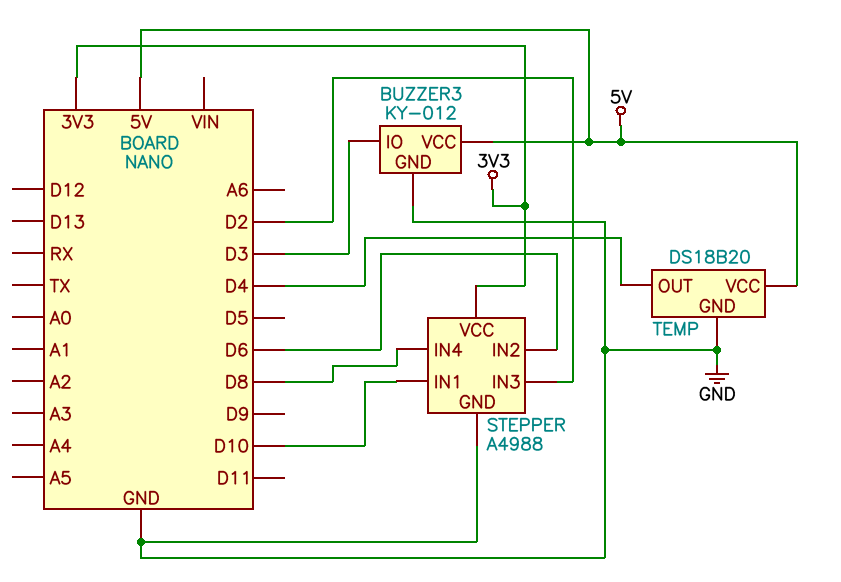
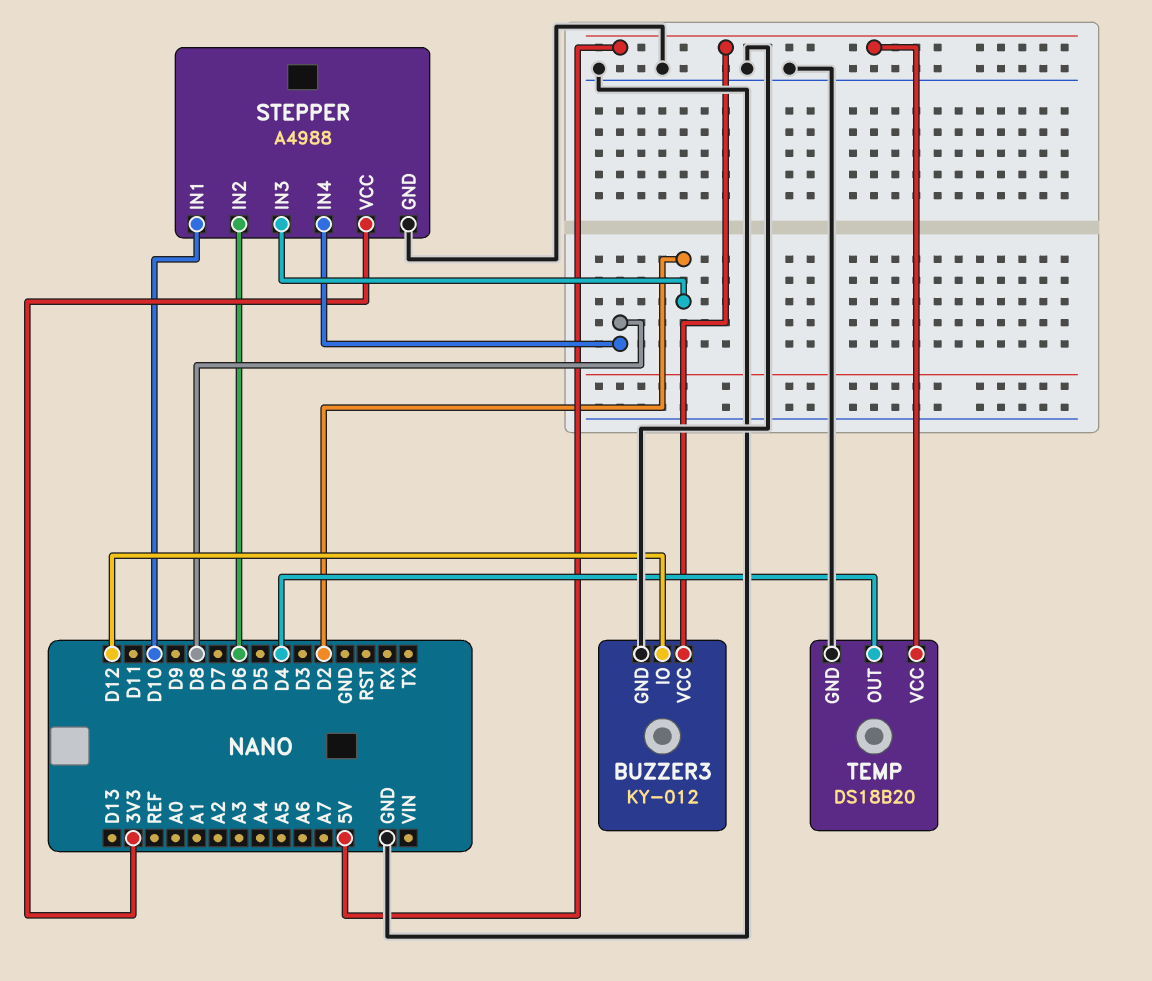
BUZZER3 pin IO: D3 -> D12

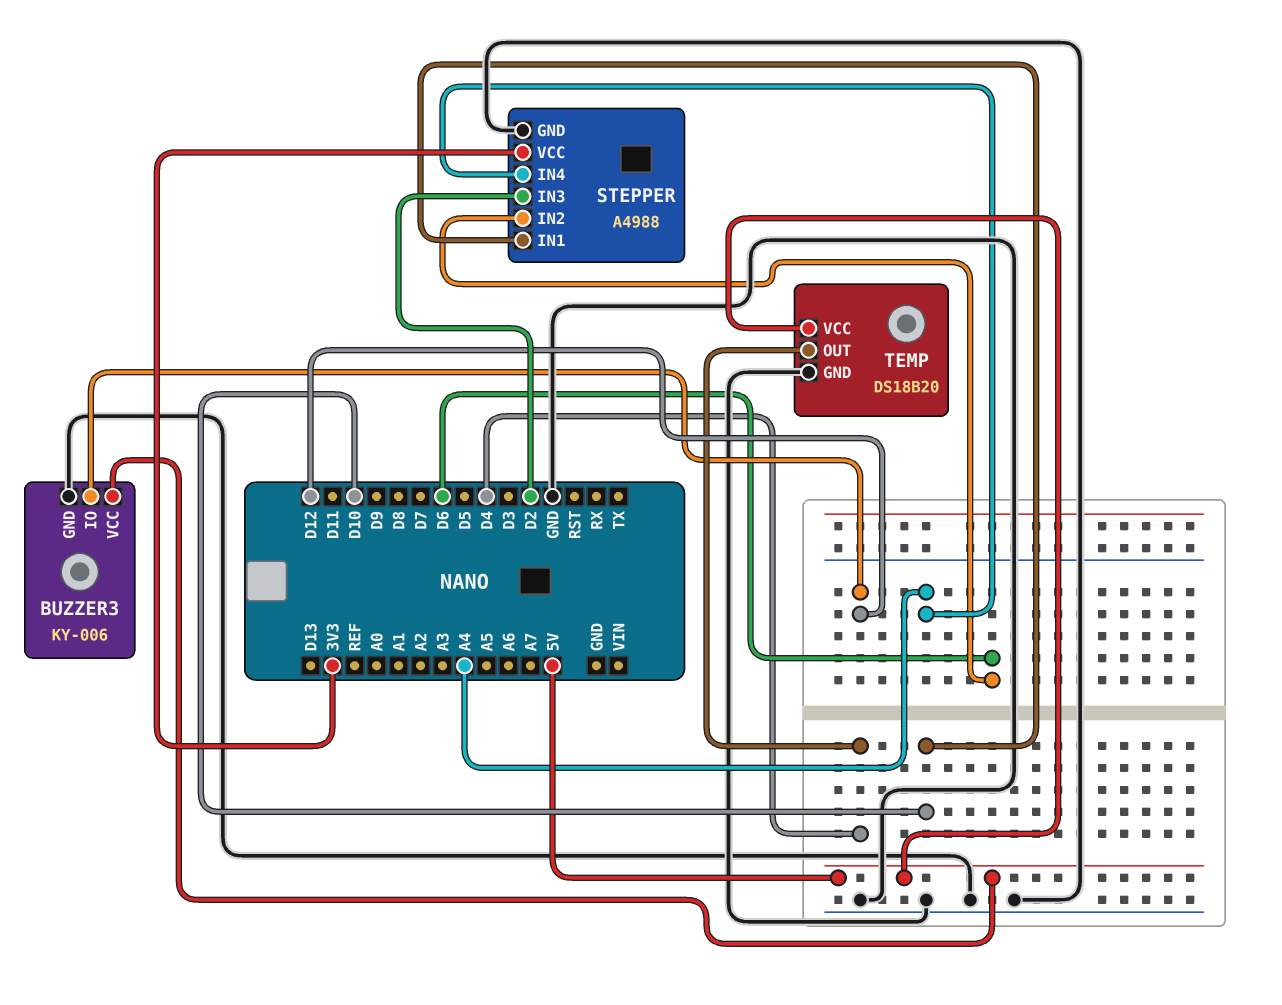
BUZZER3: KY-012 -> KY-006
STEPPER pin IN4: D8 -> A4

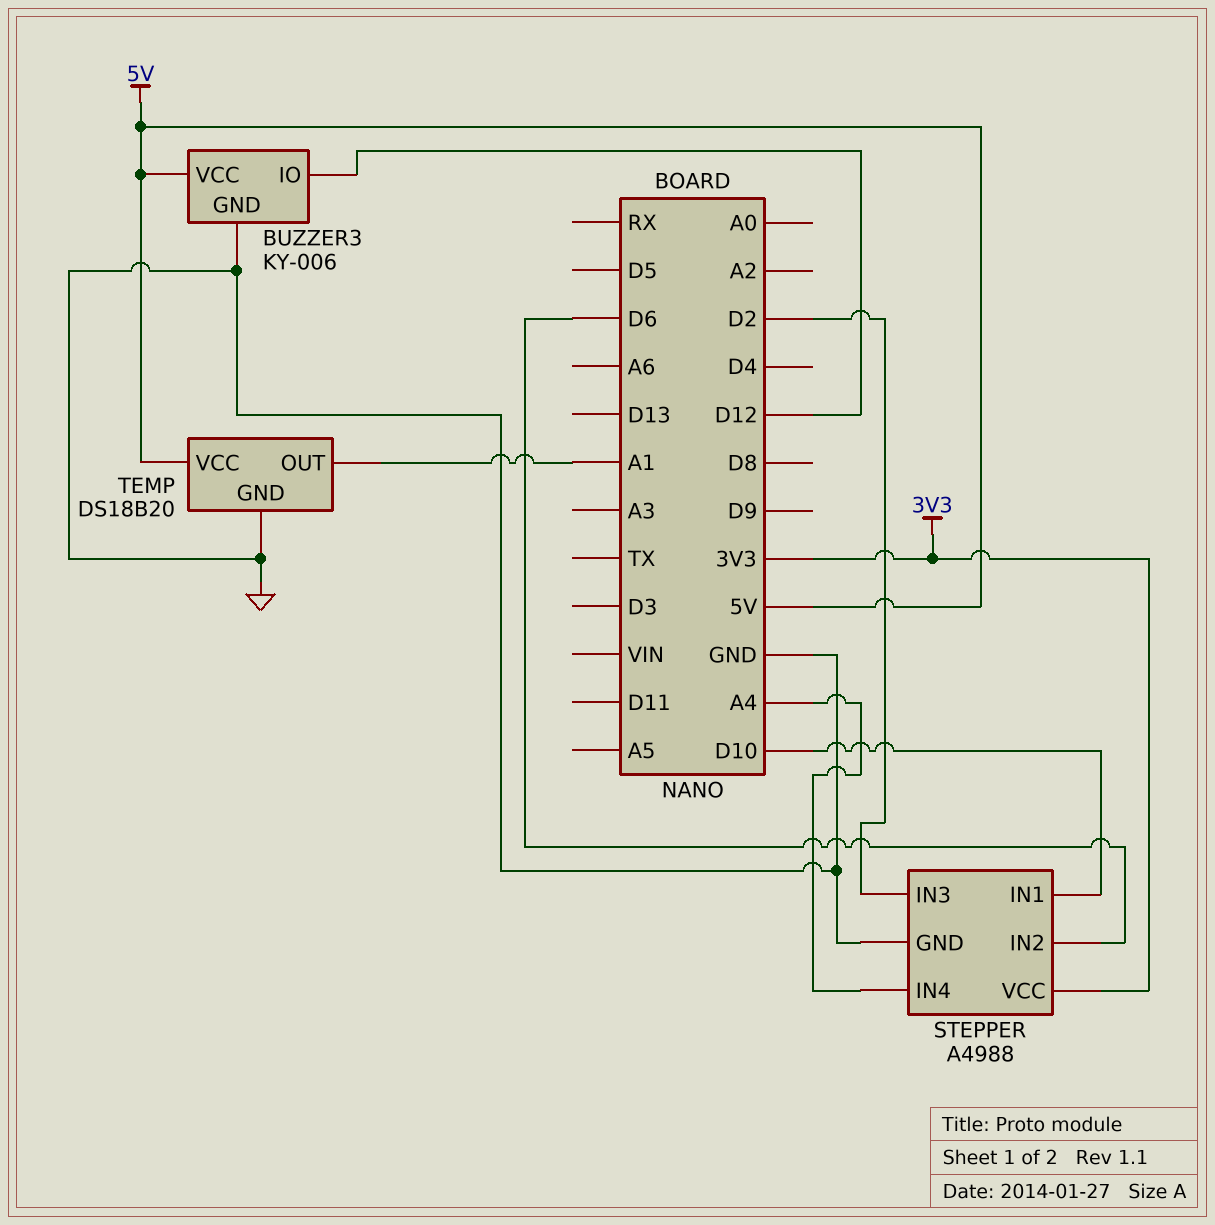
TEMP pin OUT: D4 -> A1

